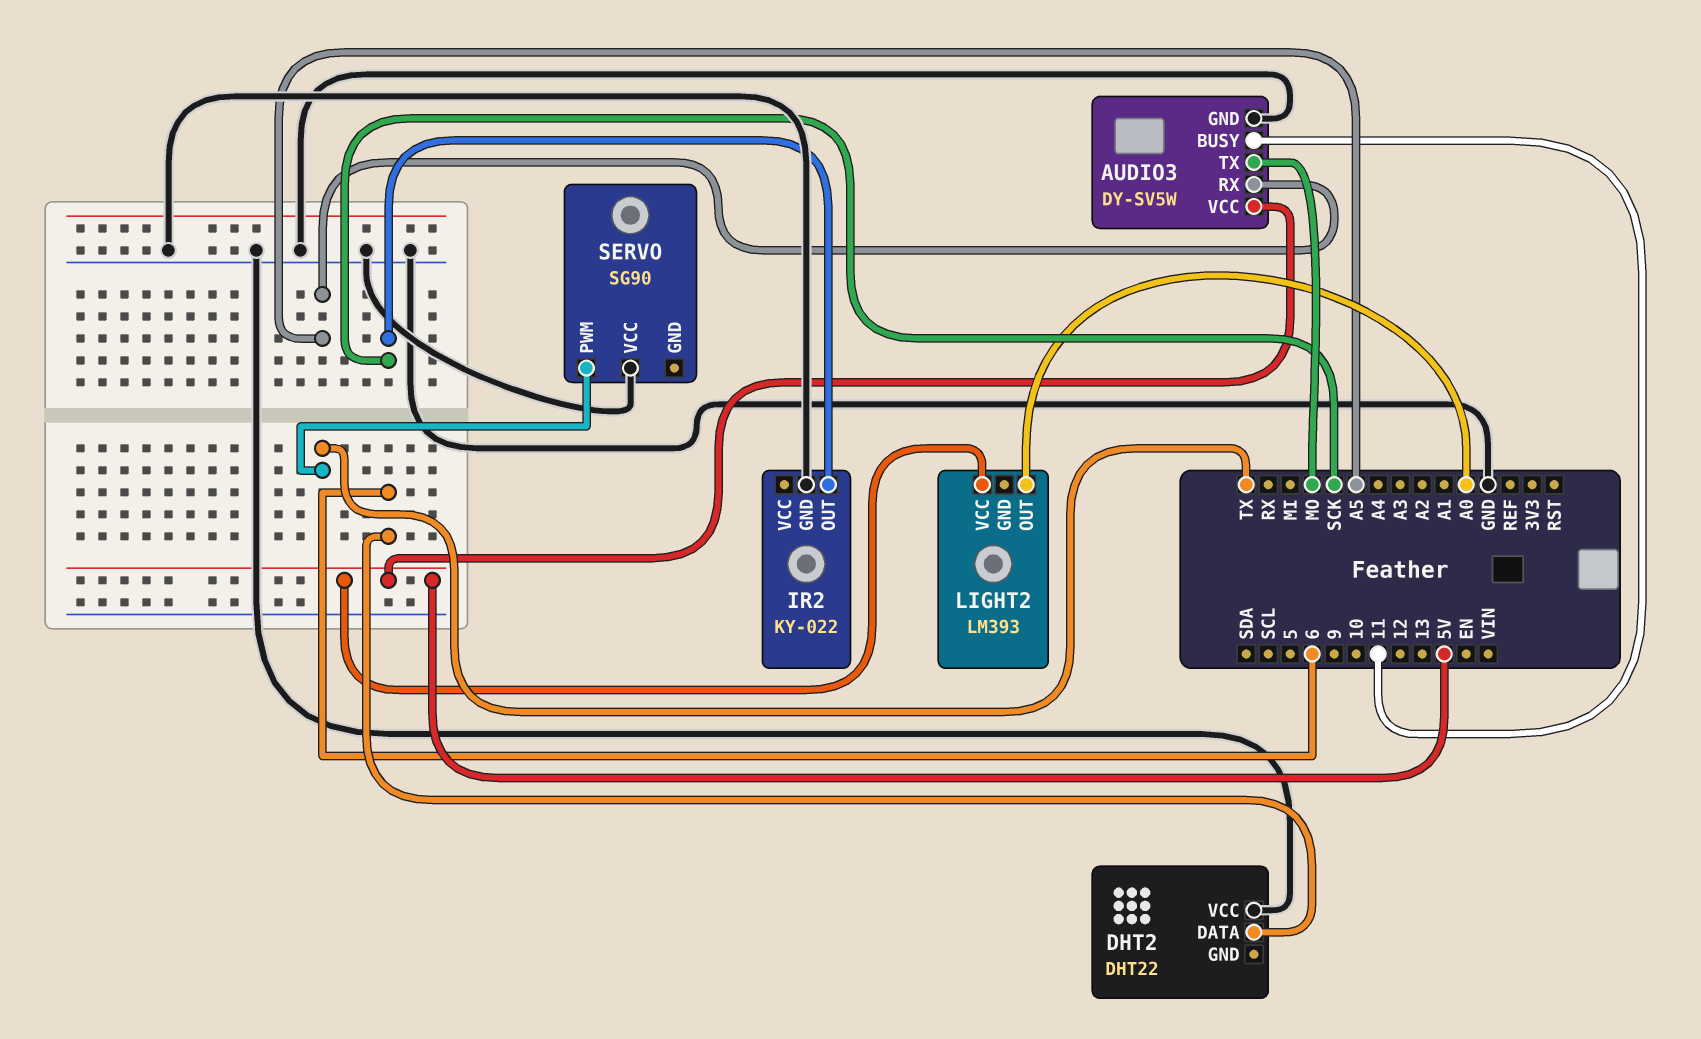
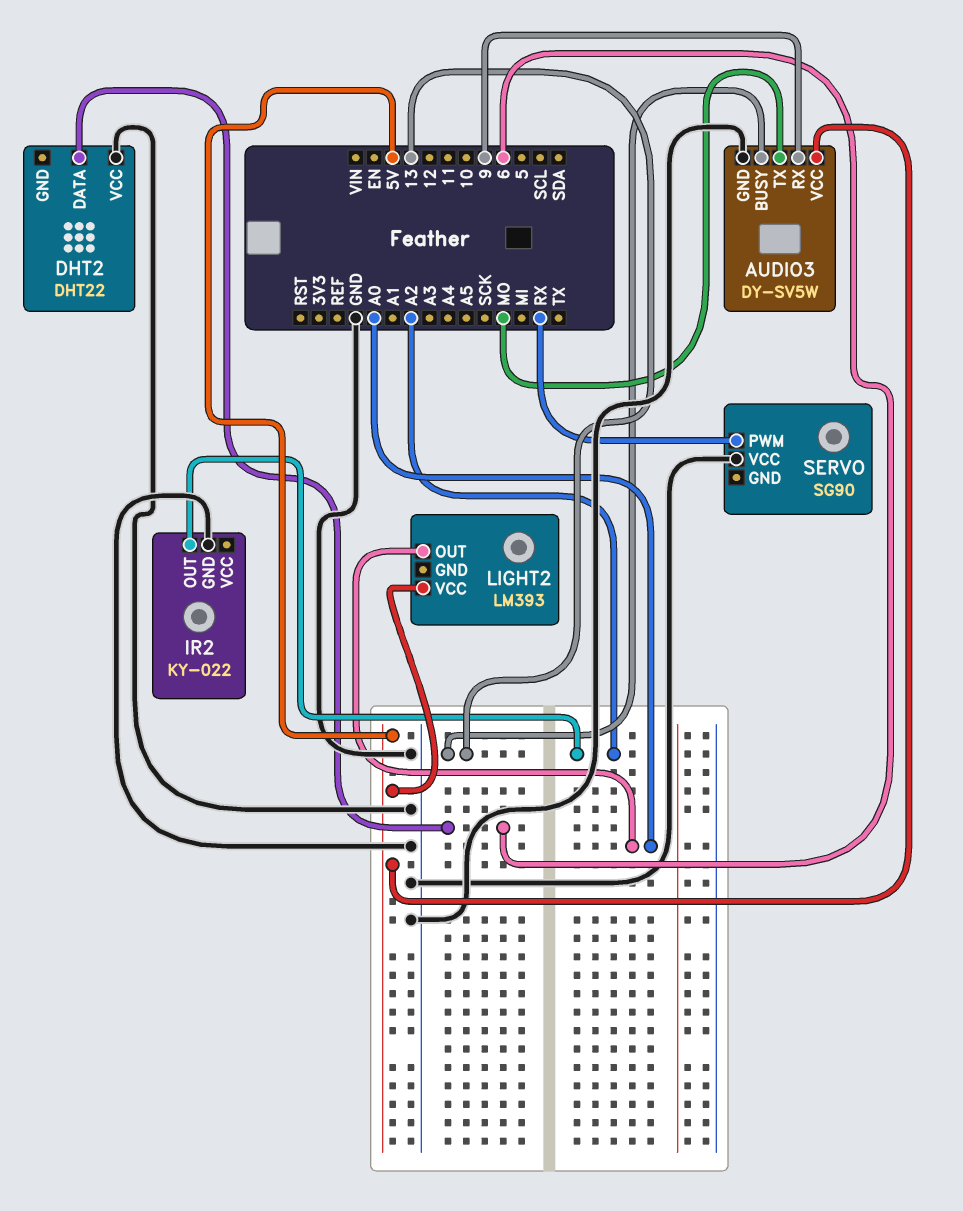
AUDIO3 pin BUSY: 11 -> 13
AUDIO3 pin RX: A5 -> 9
IR2 pin OUT: SCK -> A2
SERVO pin PWM: TX -> RX

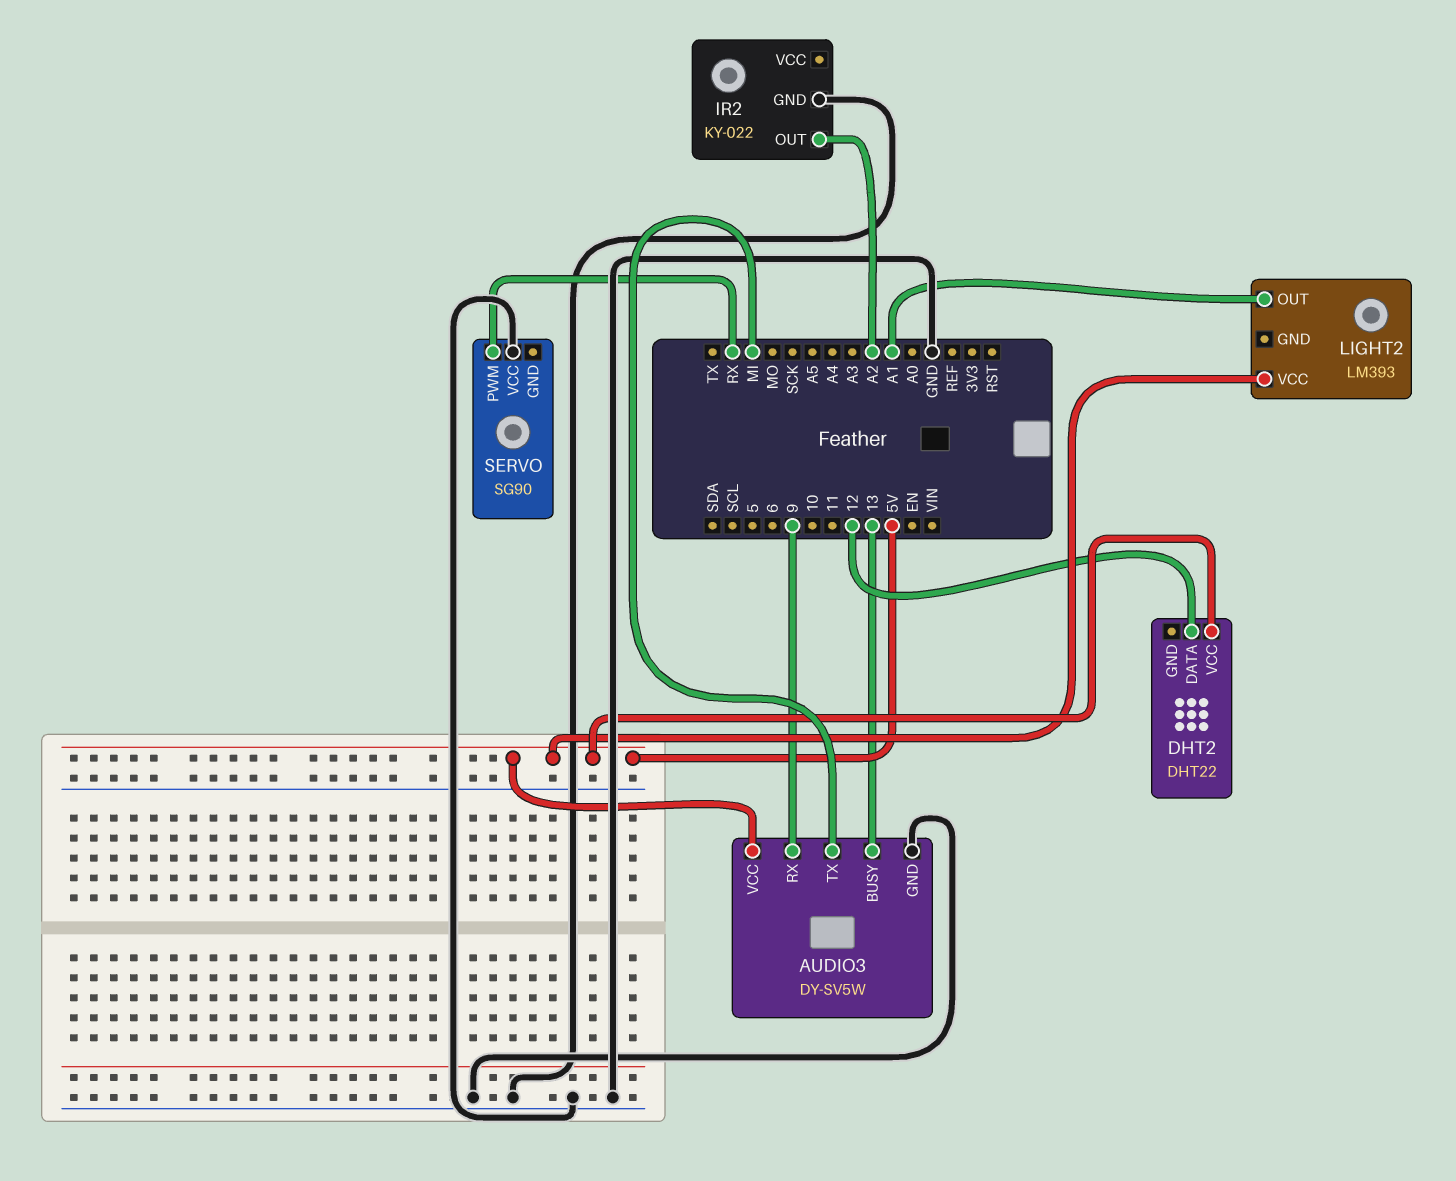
AUDIO3 pin TX: MO -> MI
DHT2 pin DATA: 6 -> 12
DHT2 pin VCC: GND -> 5V
LIGHT2 pin OUT: A0 -> A1

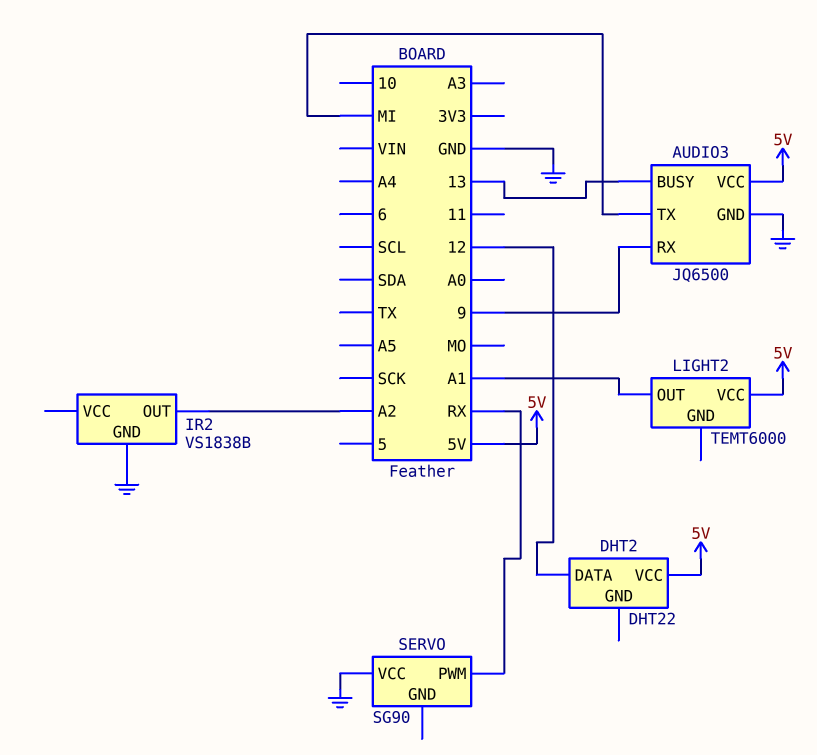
AUDIO3: DY-SV5W -> JQ6500
IR2: KY-022 -> VS1838B
LIGHT2: LM393 -> TEMT6000

